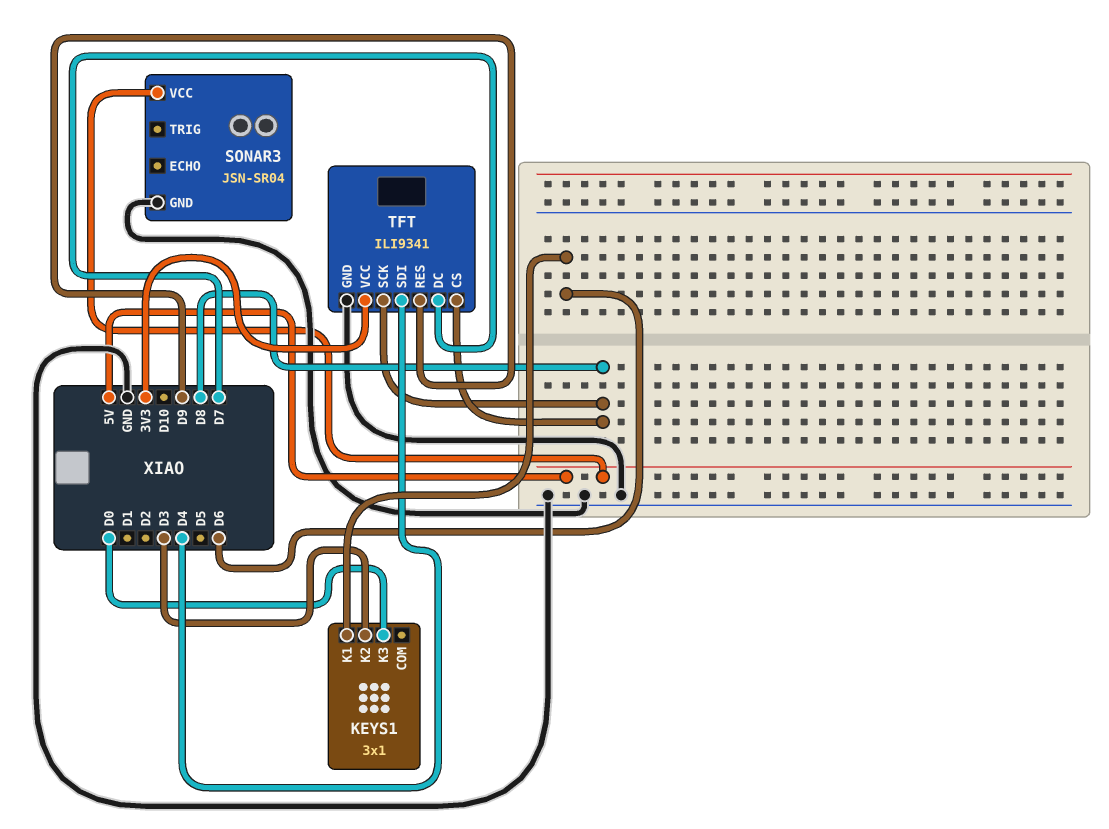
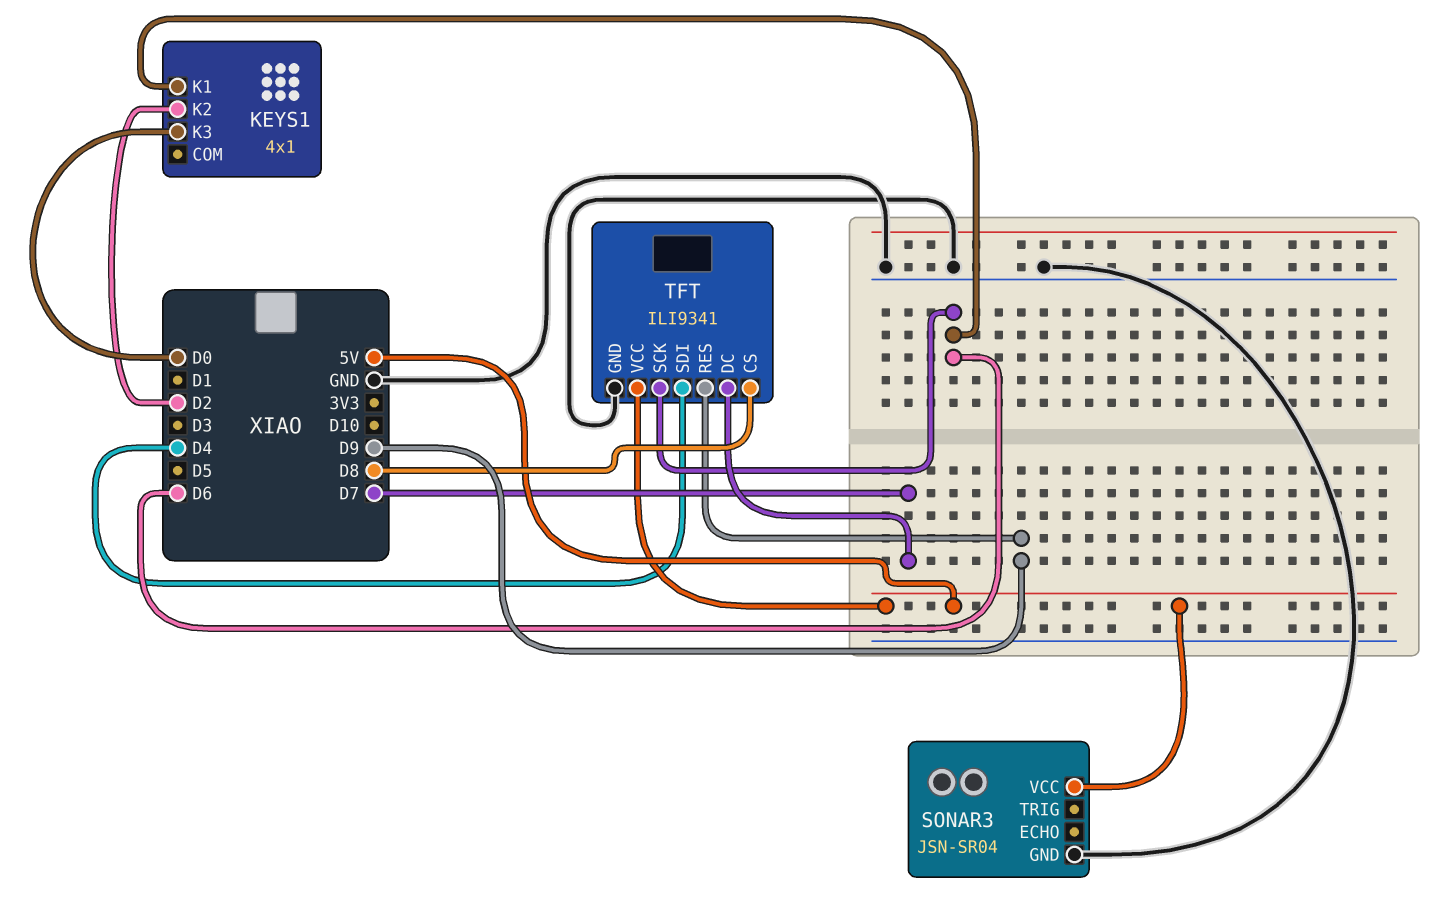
KEYS1: 3x1 -> 4x1
KEYS1 pin K2: D3 -> D2
TFT pin SCK: D8 -> D6
TFT pin VCC: 3V3 -> 5V

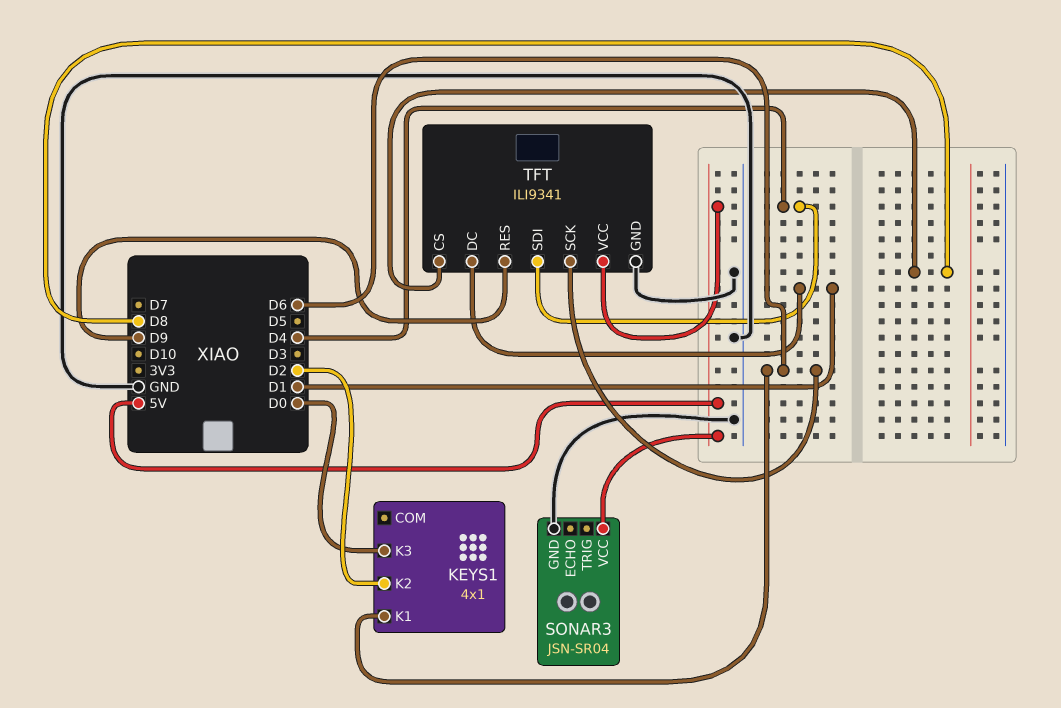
TFT pin DC: D7 -> D1

